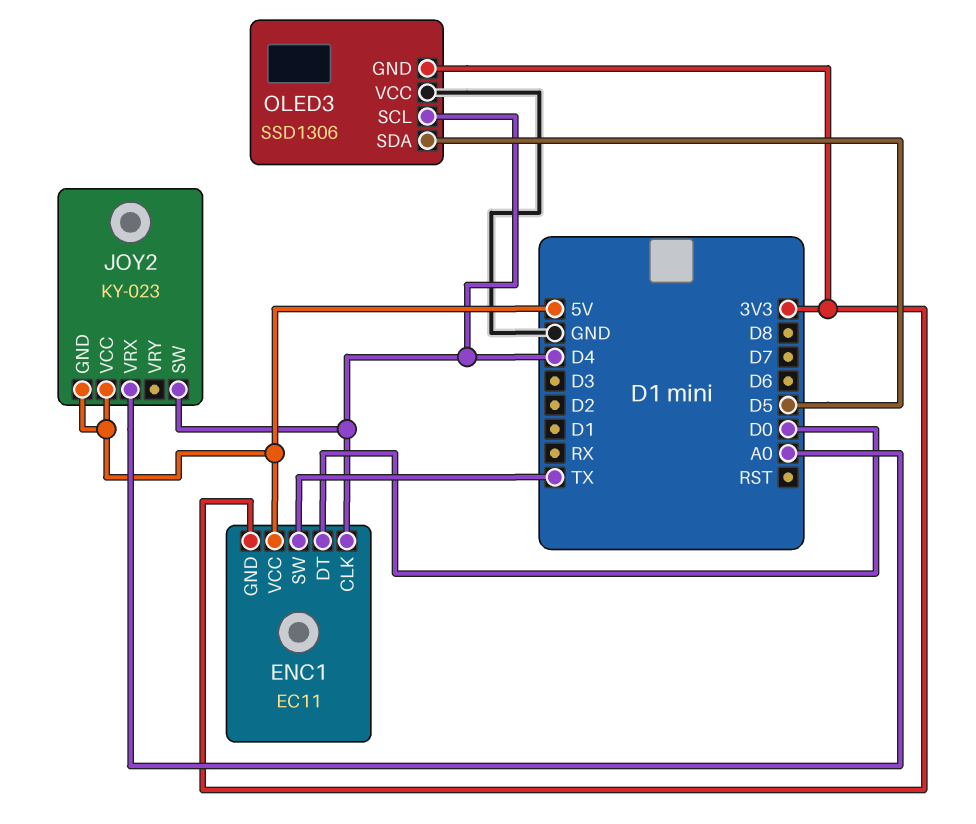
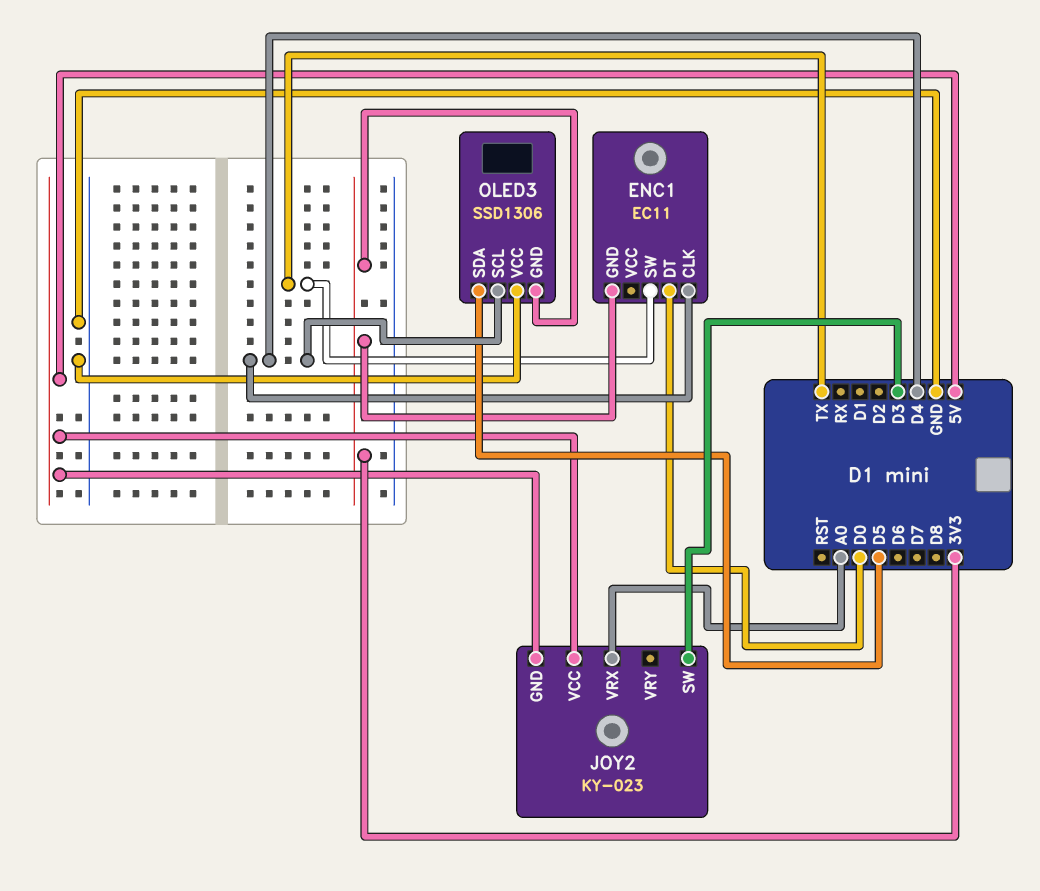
ENC1 pin VCC: 5V -> none
JOY2 pin SW: D4 -> D3

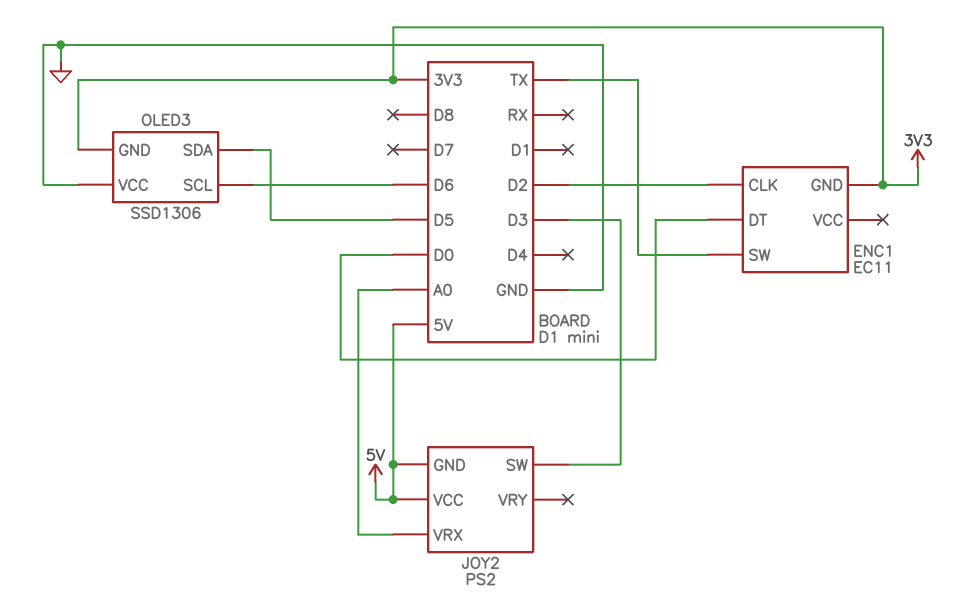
ENC1 pin CLK: D4 -> D2
JOY2: KY-023 -> PS2
OLED3 pin SCL: D4 -> D6

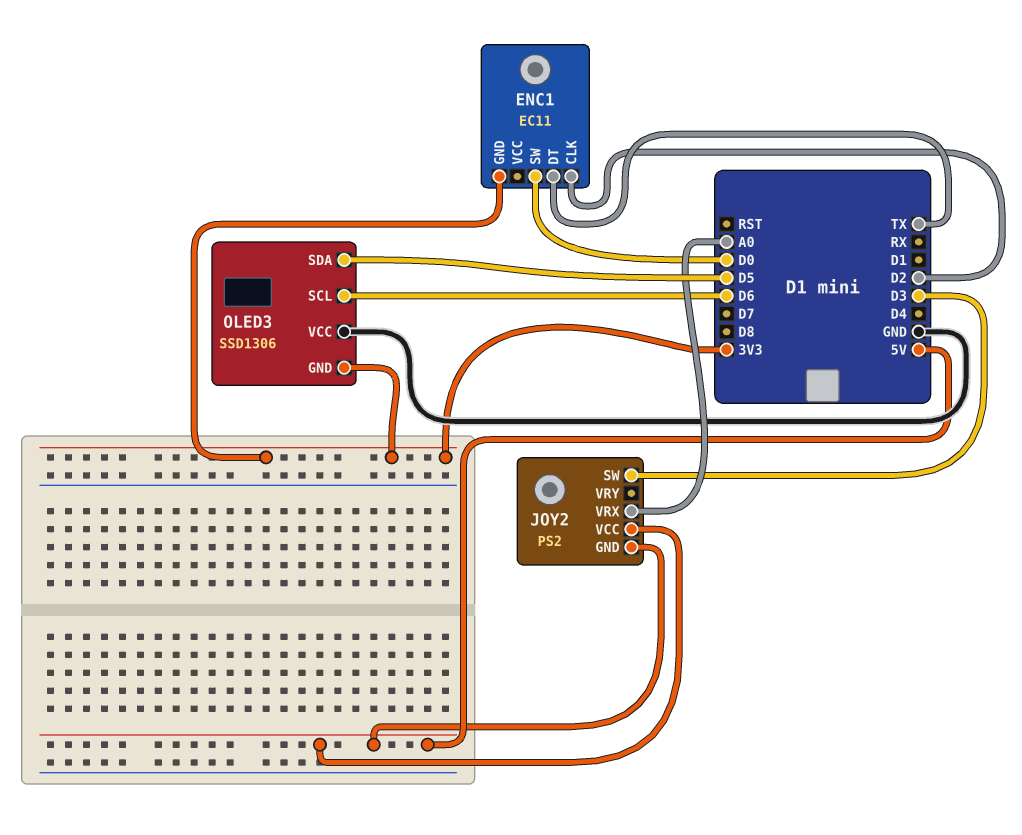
ENC1 pin DT: D0 -> TX
ENC1 pin SW: TX -> D0

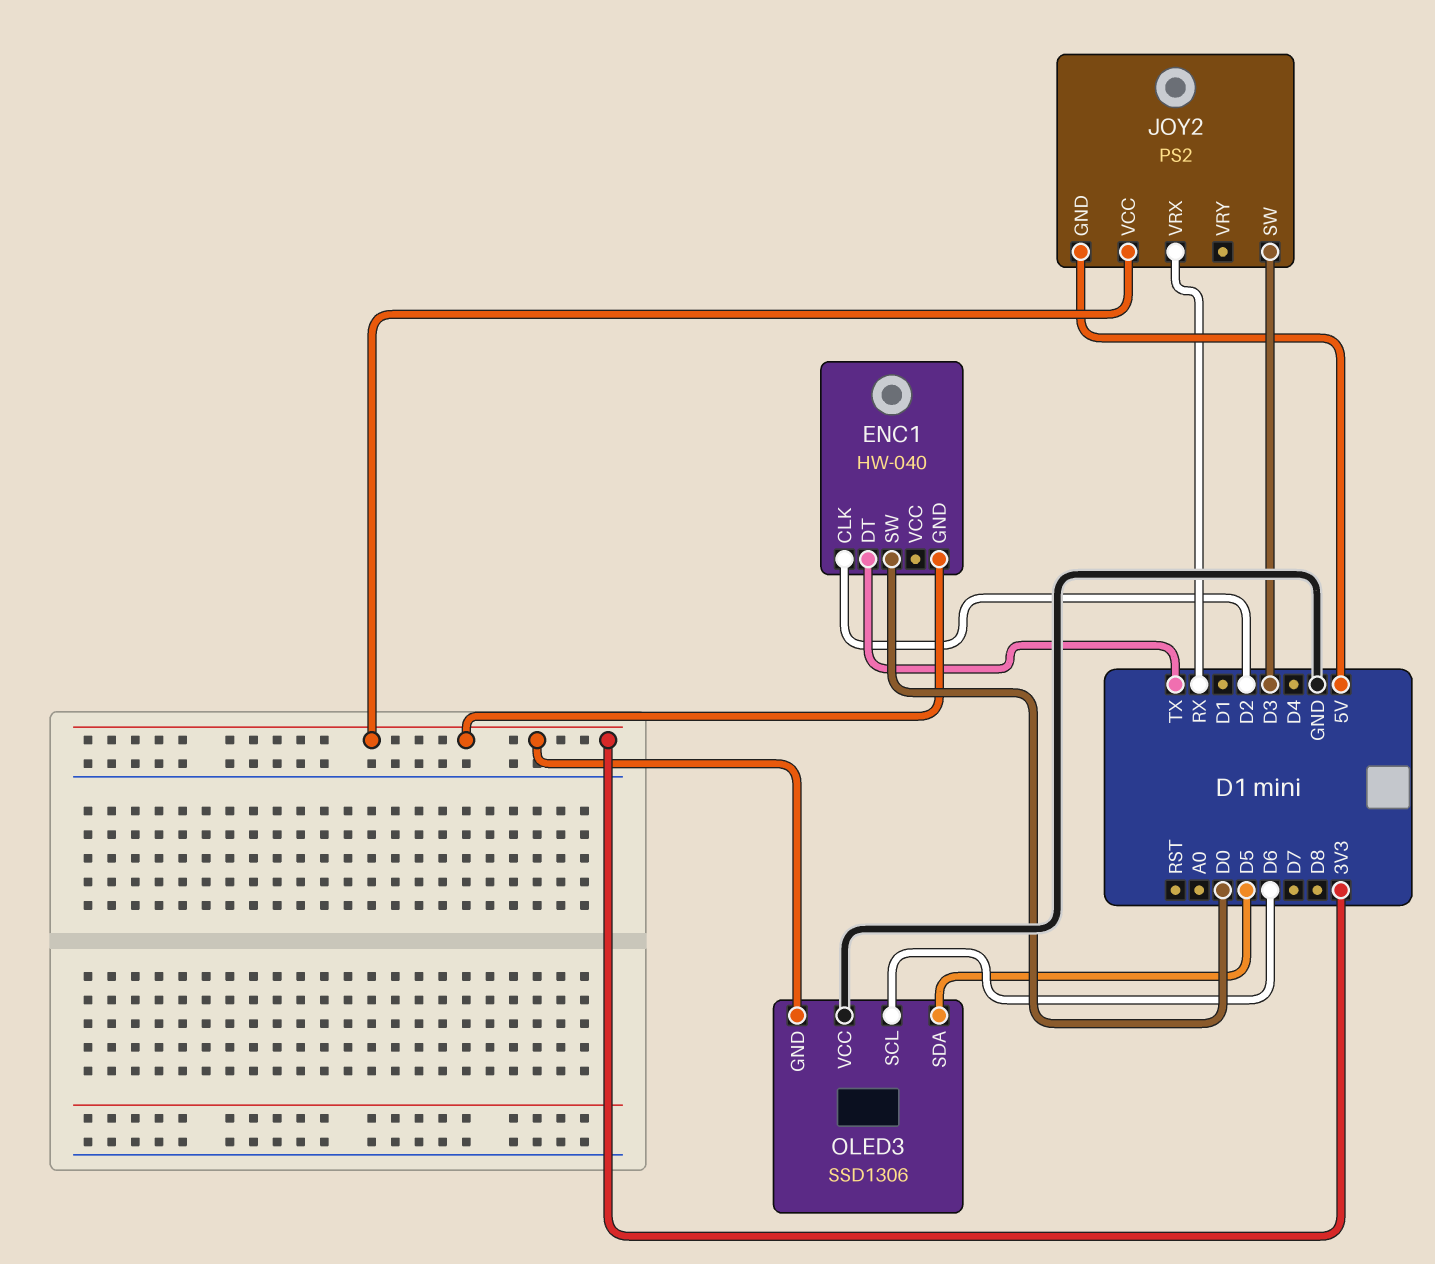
ENC1: EC11 -> HW-040
JOY2 pin VCC: 5V -> 3V3
JOY2 pin VRX: A0 -> RX

